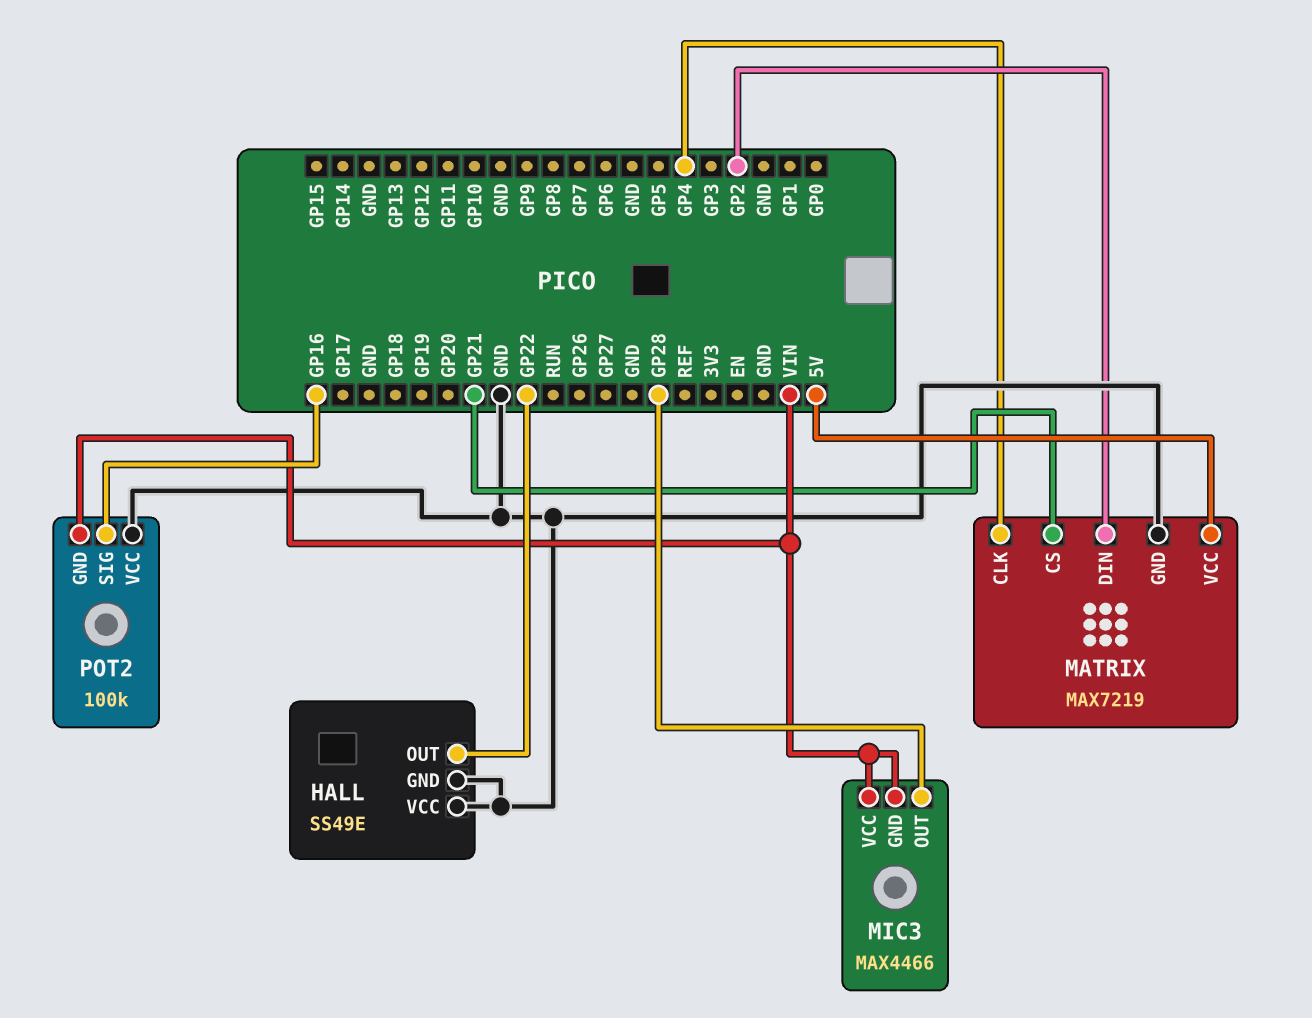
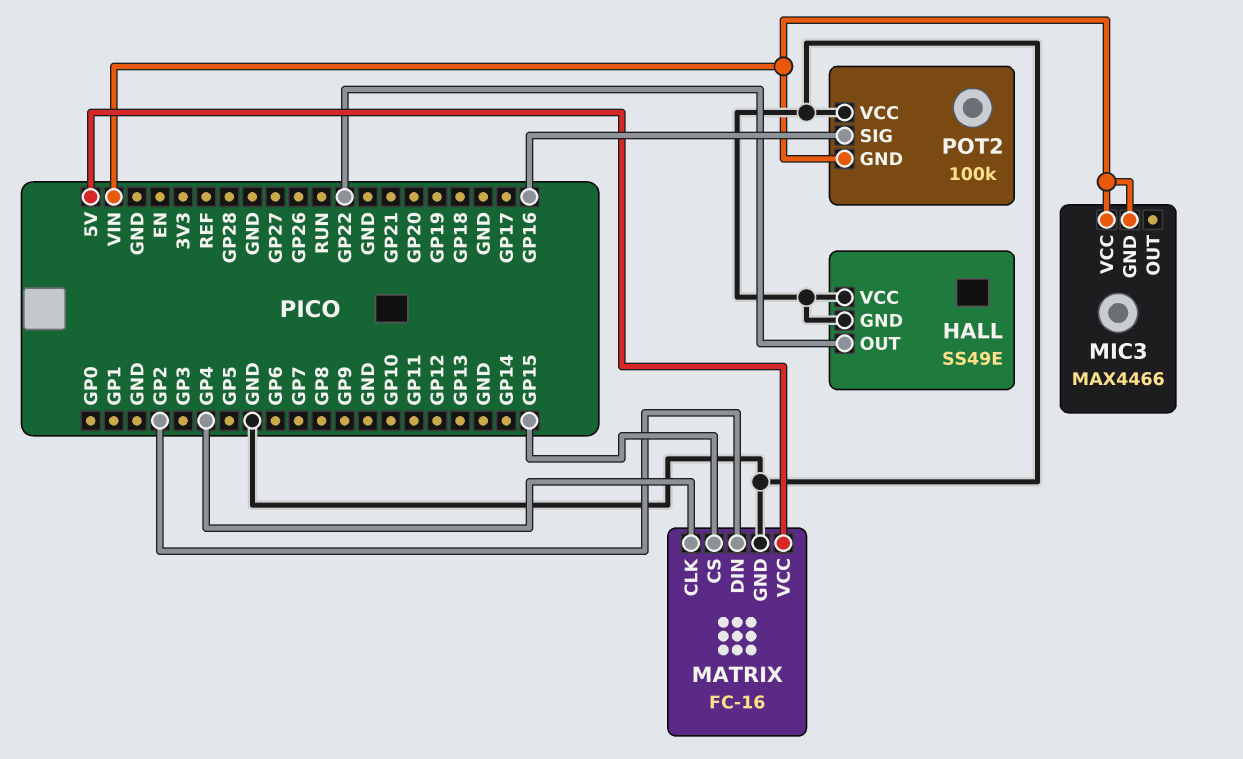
MATRIX: MAX7219 -> FC-16
MATRIX pin CS: GP21 -> GP15
MIC3 pin OUT: GP28 -> none

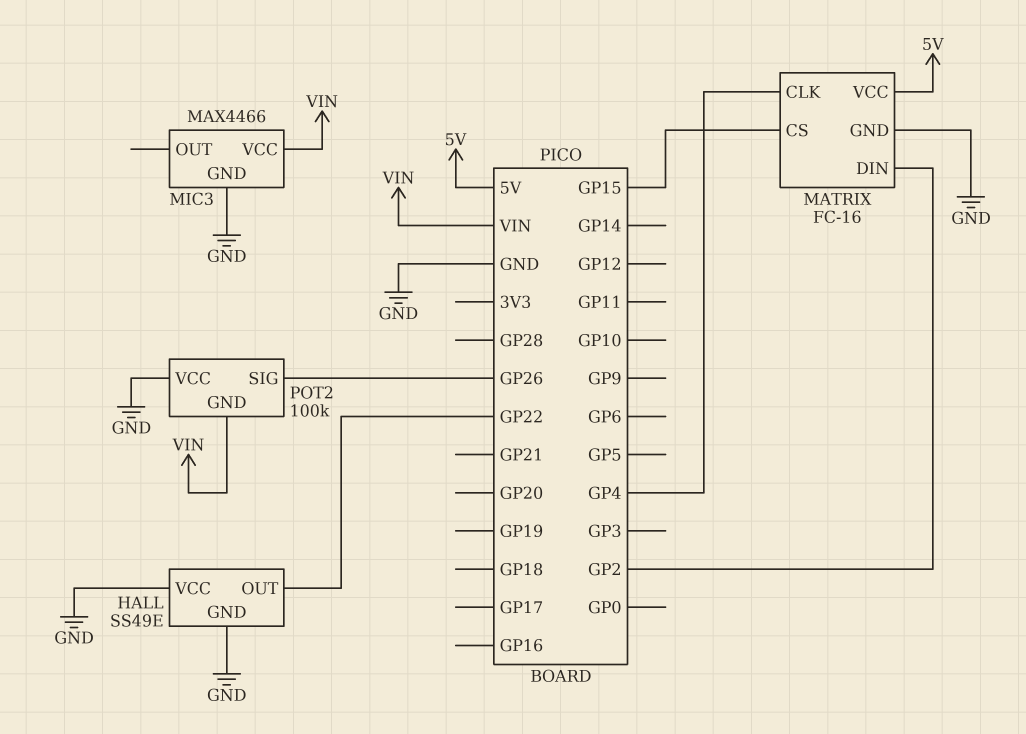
MIC3 pin GND: VIN -> GND
POT2 pin SIG: GP16 -> GP26

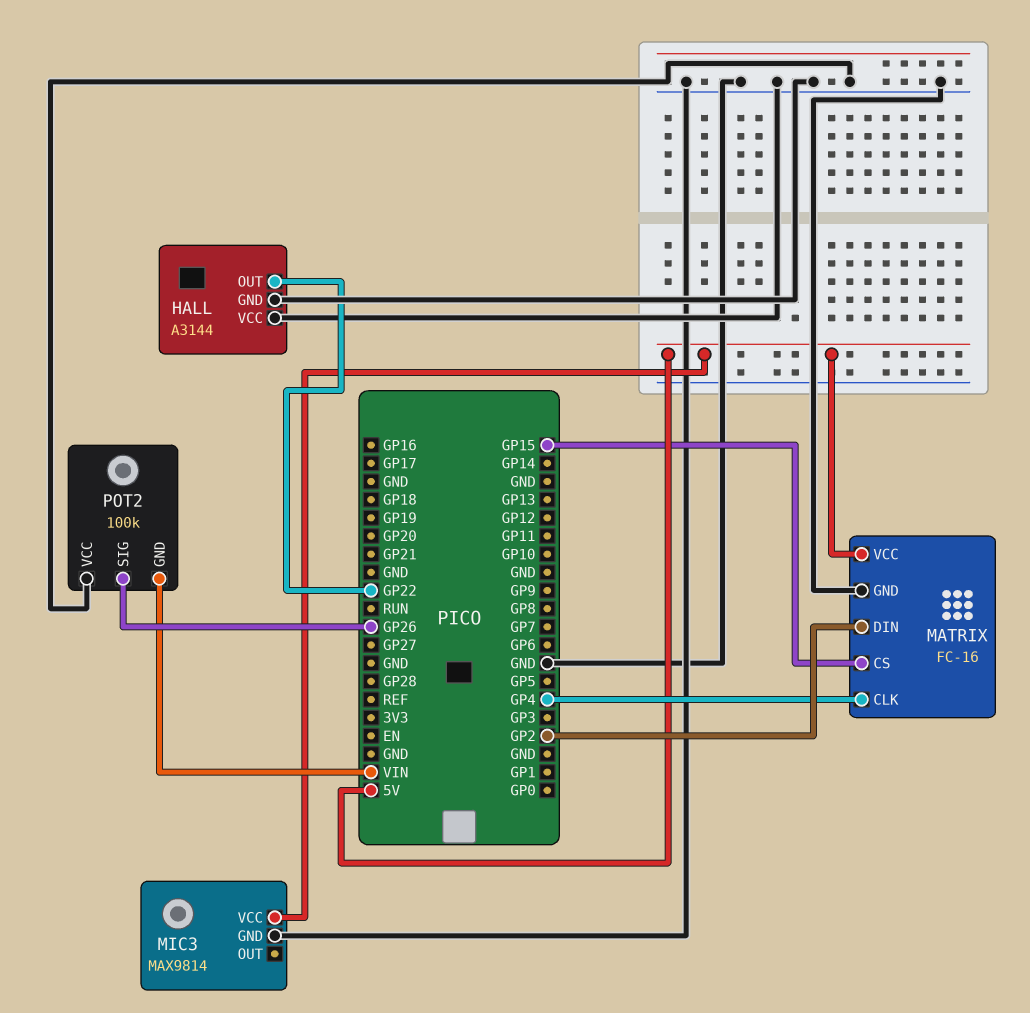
HALL: SS49E -> A3144
MIC3: MAX4466 -> MAX9814
MIC3 pin VCC: VIN -> 5V

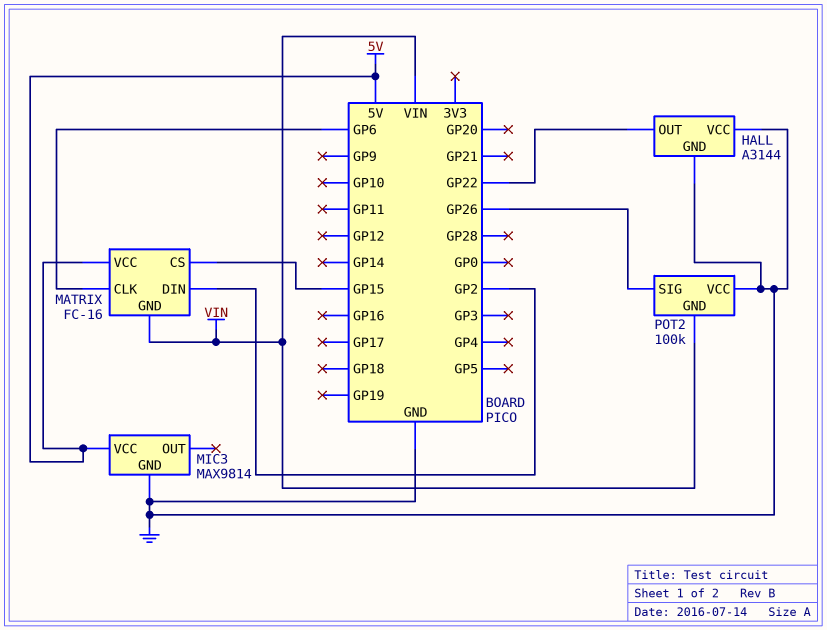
MATRIX pin CLK: GP4 -> GP6
MATRIX pin GND: GND -> VIN

